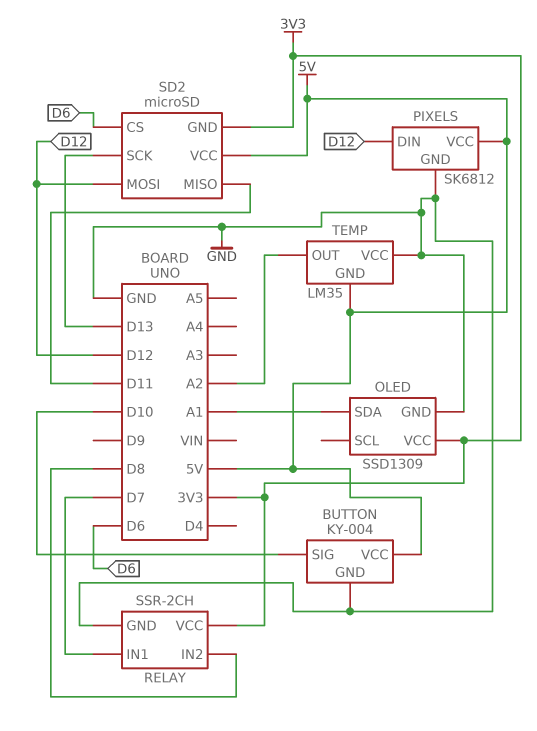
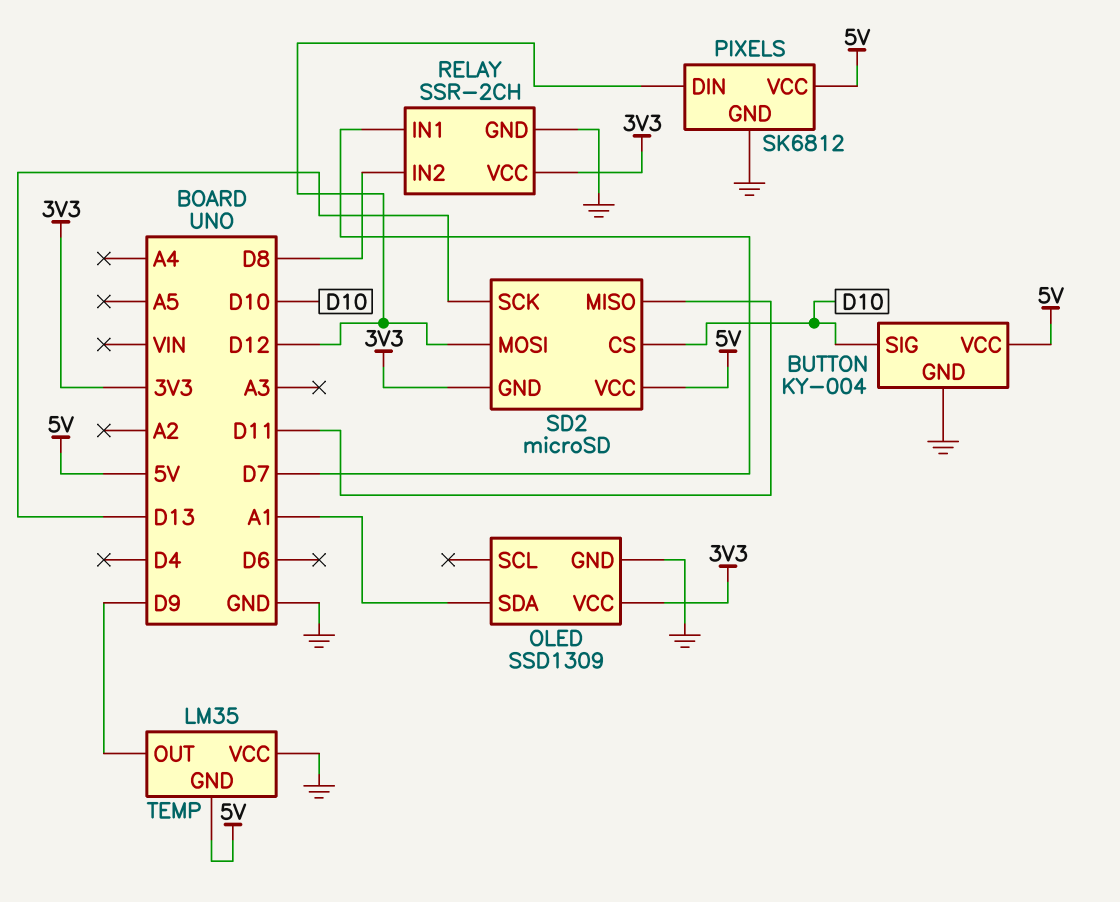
SD2 pin CS: D6 -> D10
TEMP pin OUT: A2 -> D9

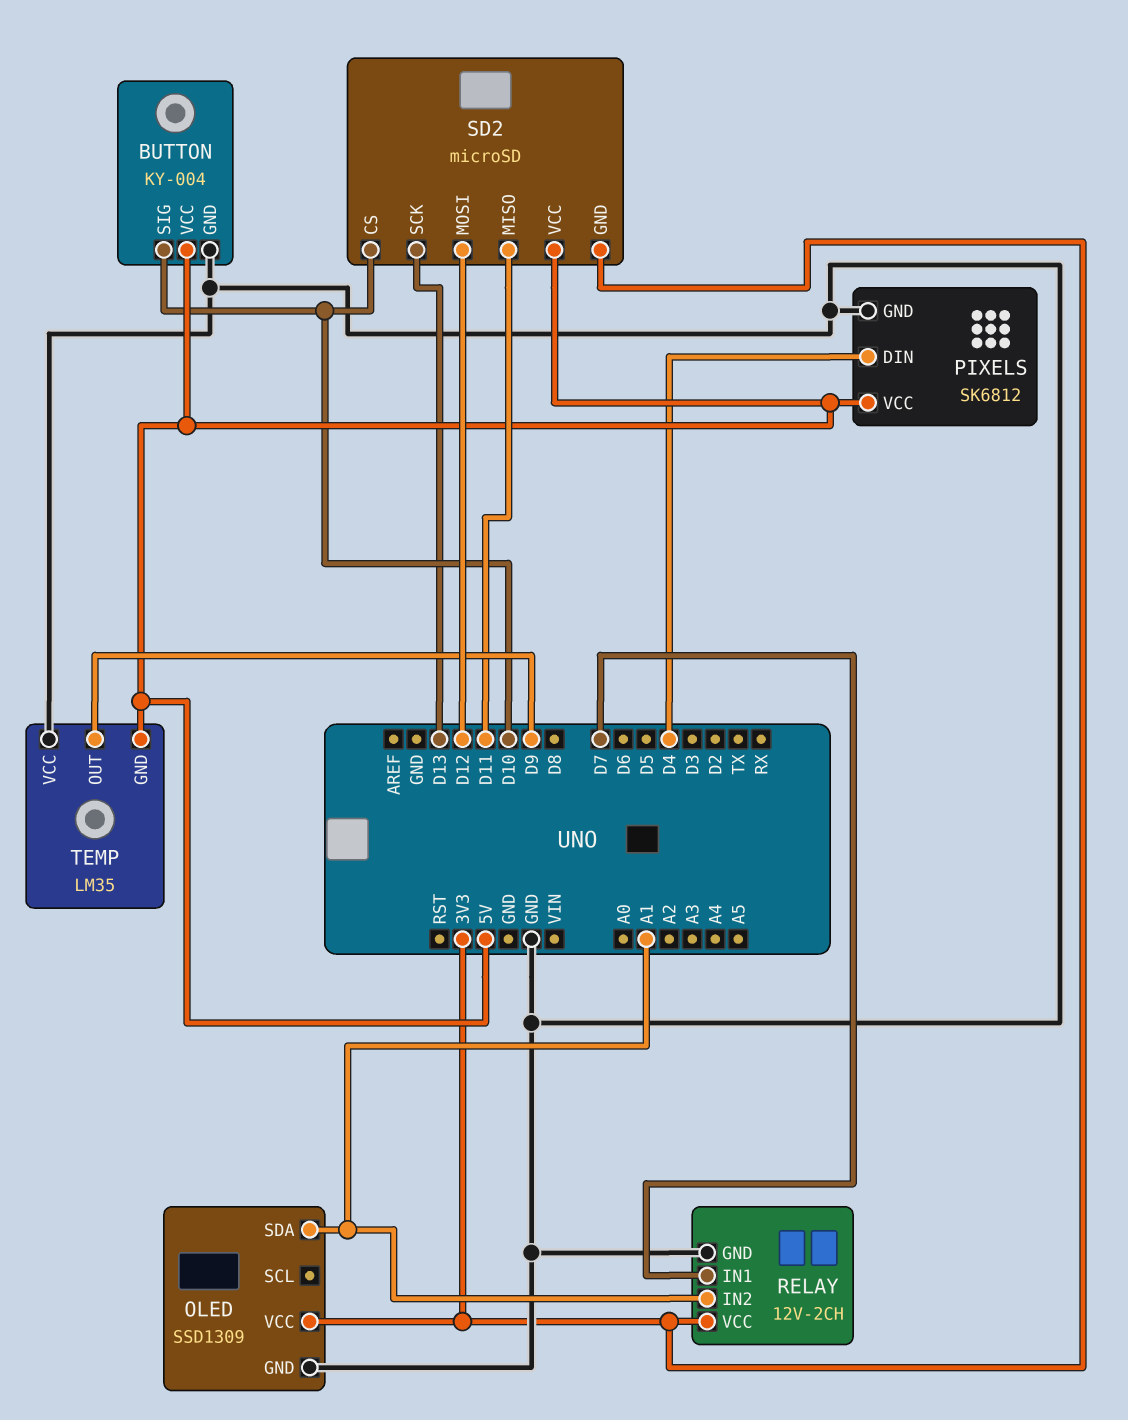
PIXELS pin DIN: D12 -> D4
RELAY: SSR-2CH -> 12V-2CH
RELAY pin IN2: D8 -> A1

